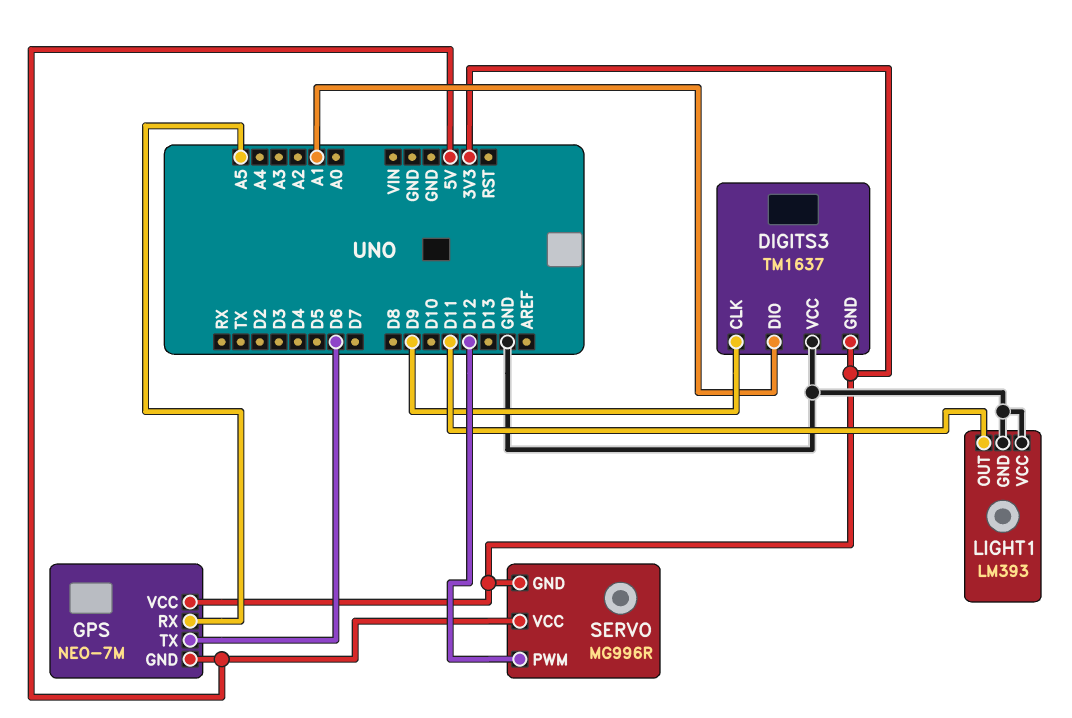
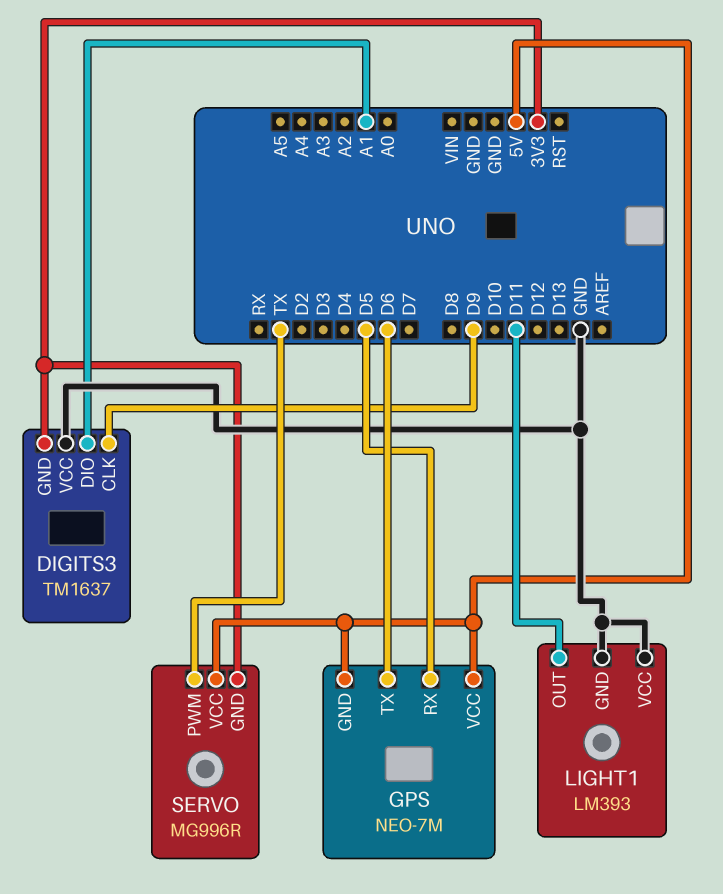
GPS pin RX: A5 -> D5
GPS pin VCC: 3V3 -> 5V
SERVO pin PWM: D12 -> TX

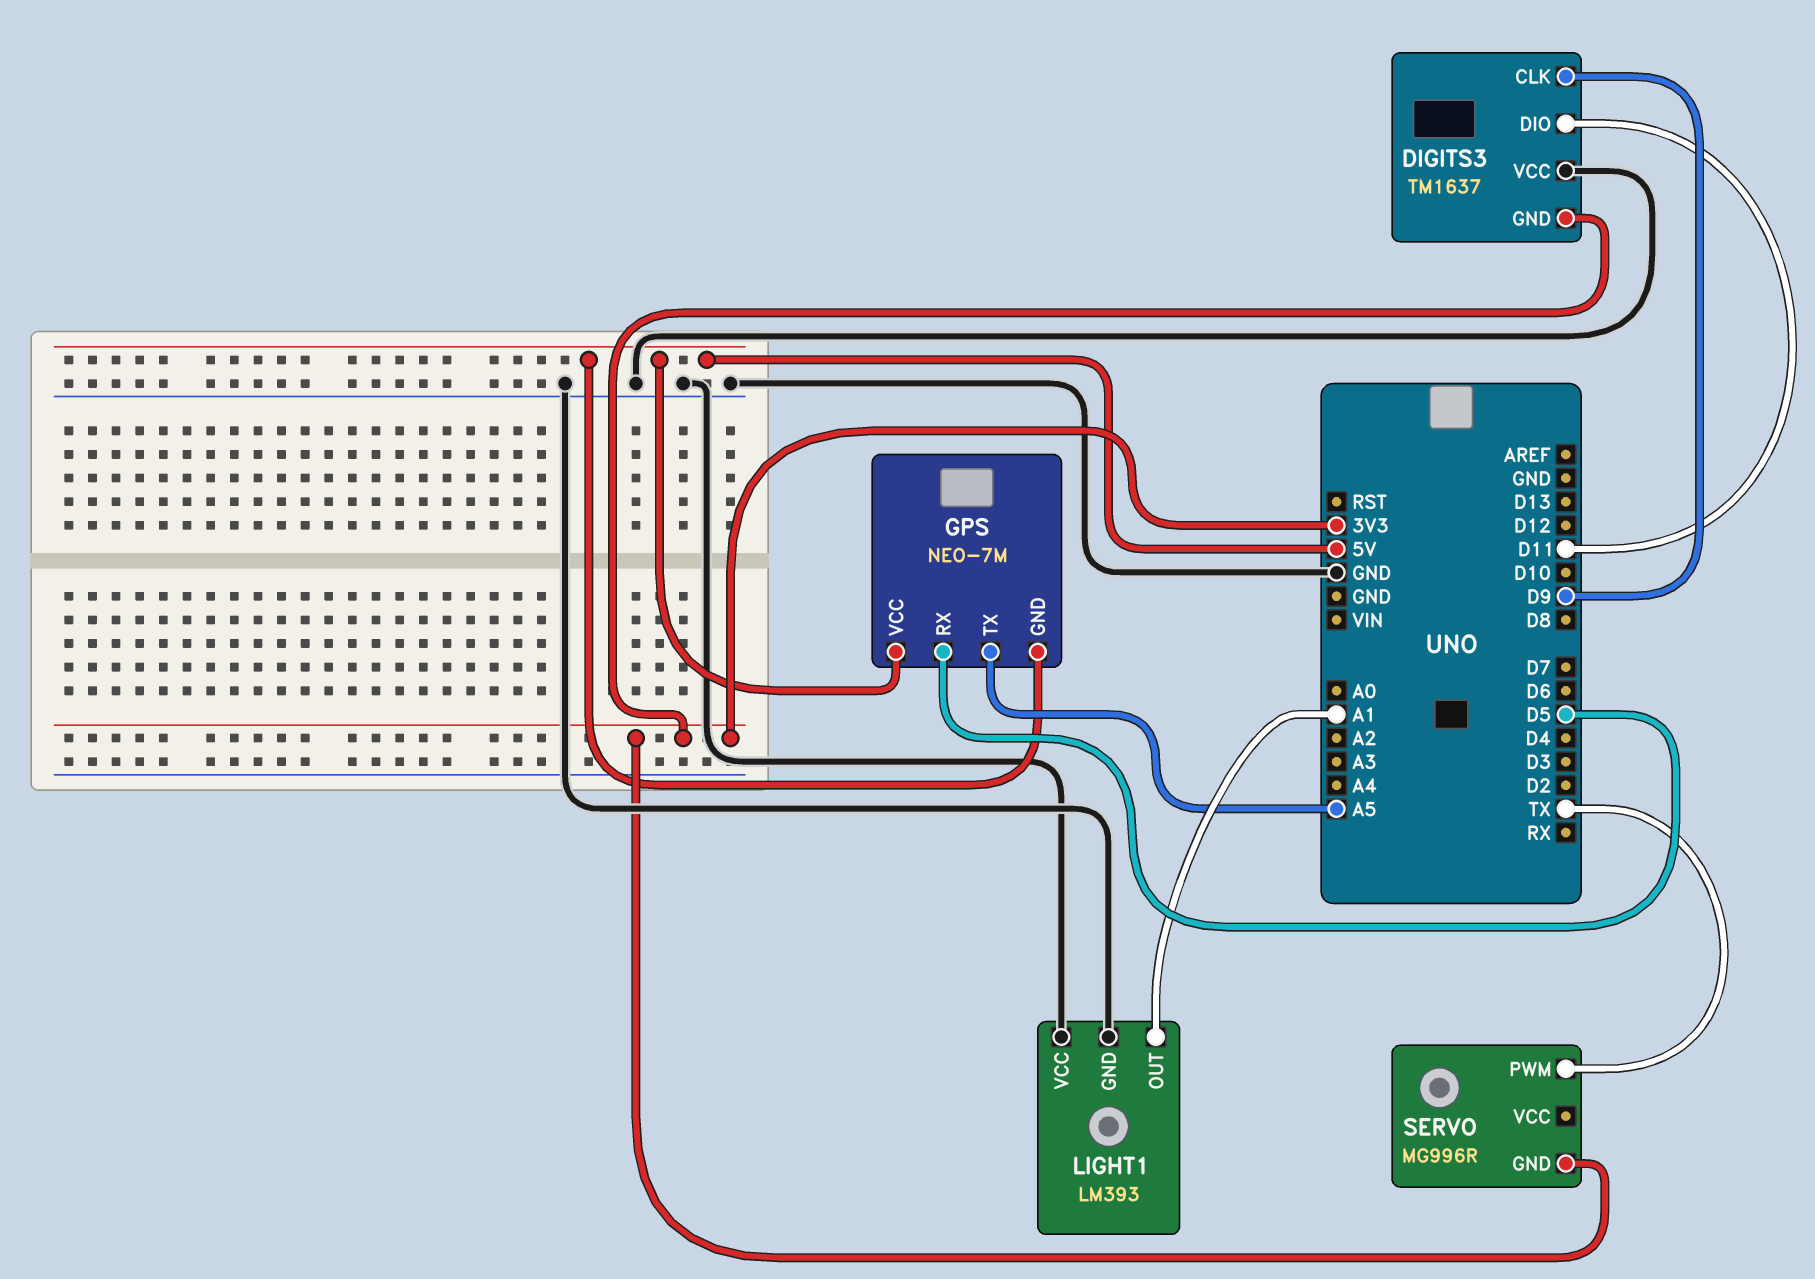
DIGITS3 pin DIO: A1 -> D11
GPS pin TX: D6 -> A5
LIGHT1 pin OUT: D11 -> A1
SERVO pin VCC: 5V -> none

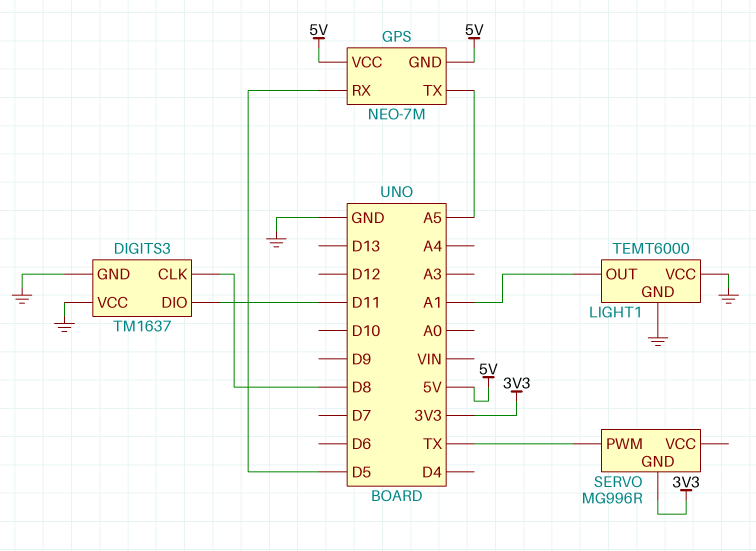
DIGITS3 pin CLK: D9 -> D8
DIGITS3 pin GND: 3V3 -> GND
LIGHT1: LM393 -> TEMT6000

